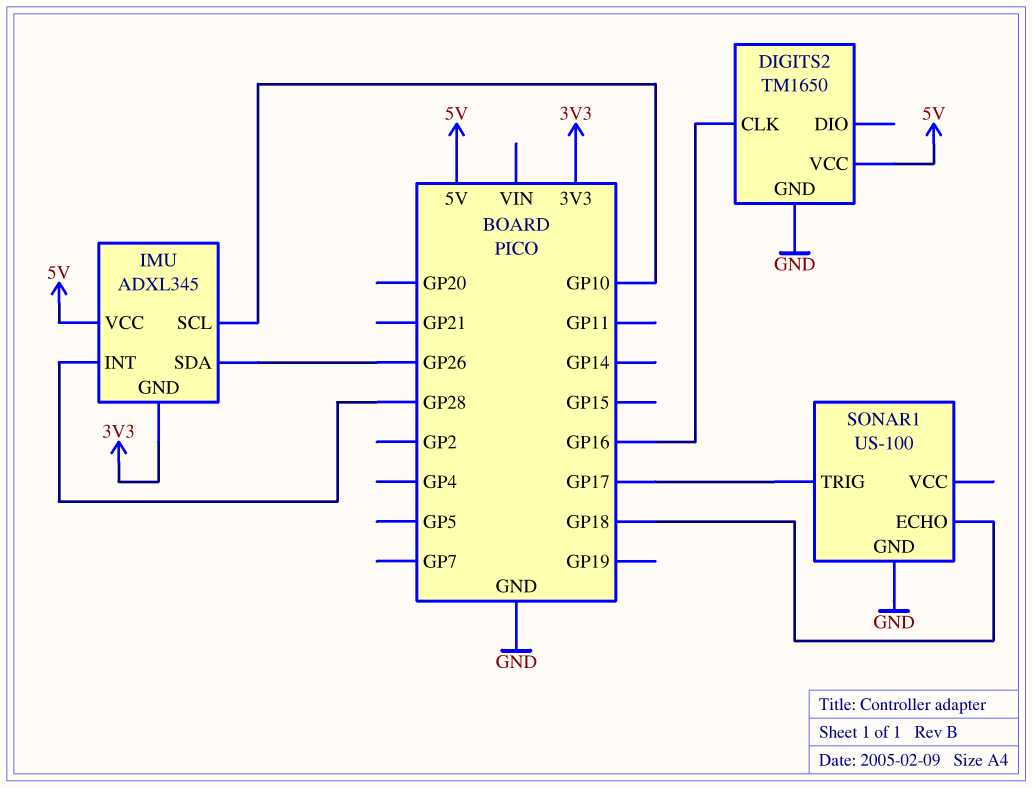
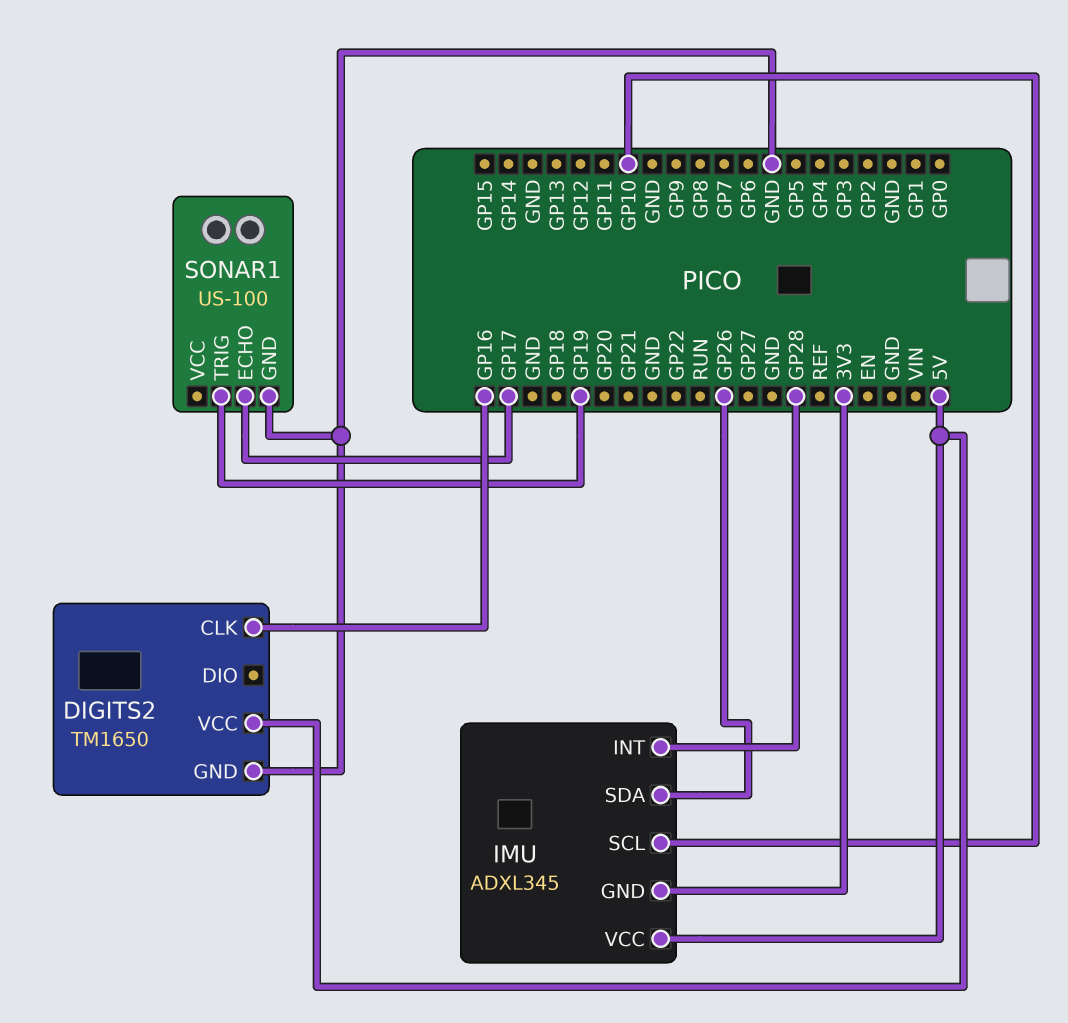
SONAR1 pin ECHO: GP18 -> GP17
SONAR1 pin TRIG: GP17 -> GP19

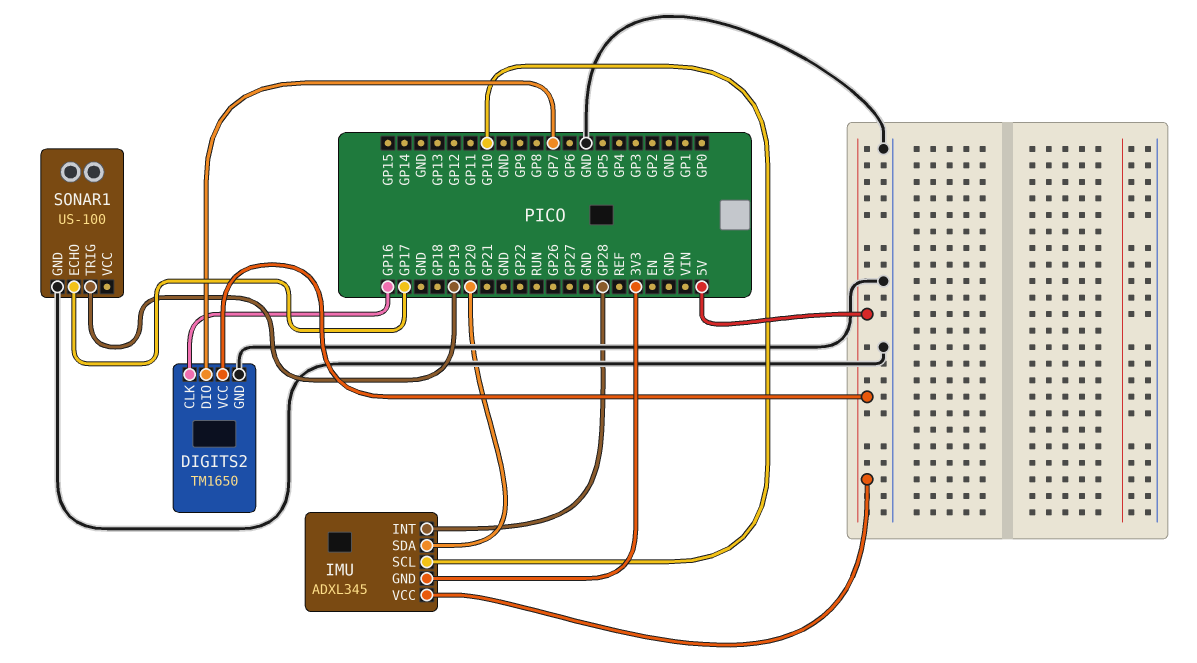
DIGITS2 pin DIO: none -> GP7
IMU pin SDA: GP26 -> GP20

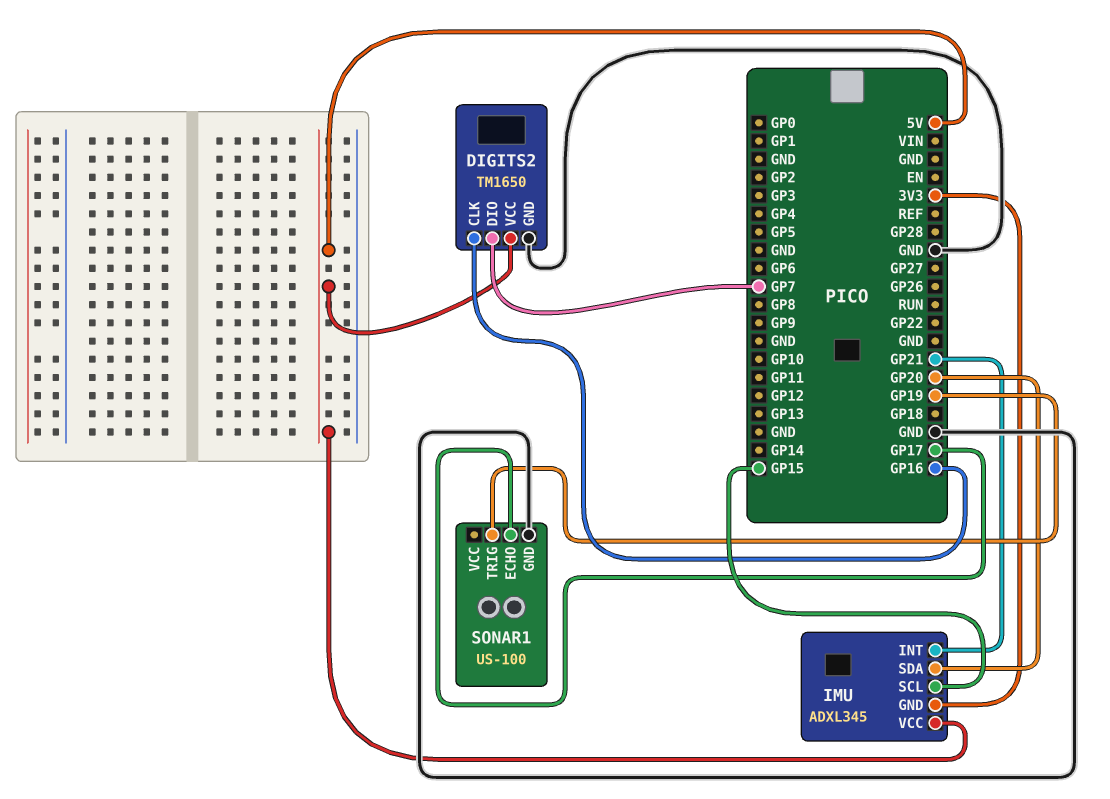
IMU pin INT: GP28 -> GP21
IMU pin SCL: GP10 -> GP15

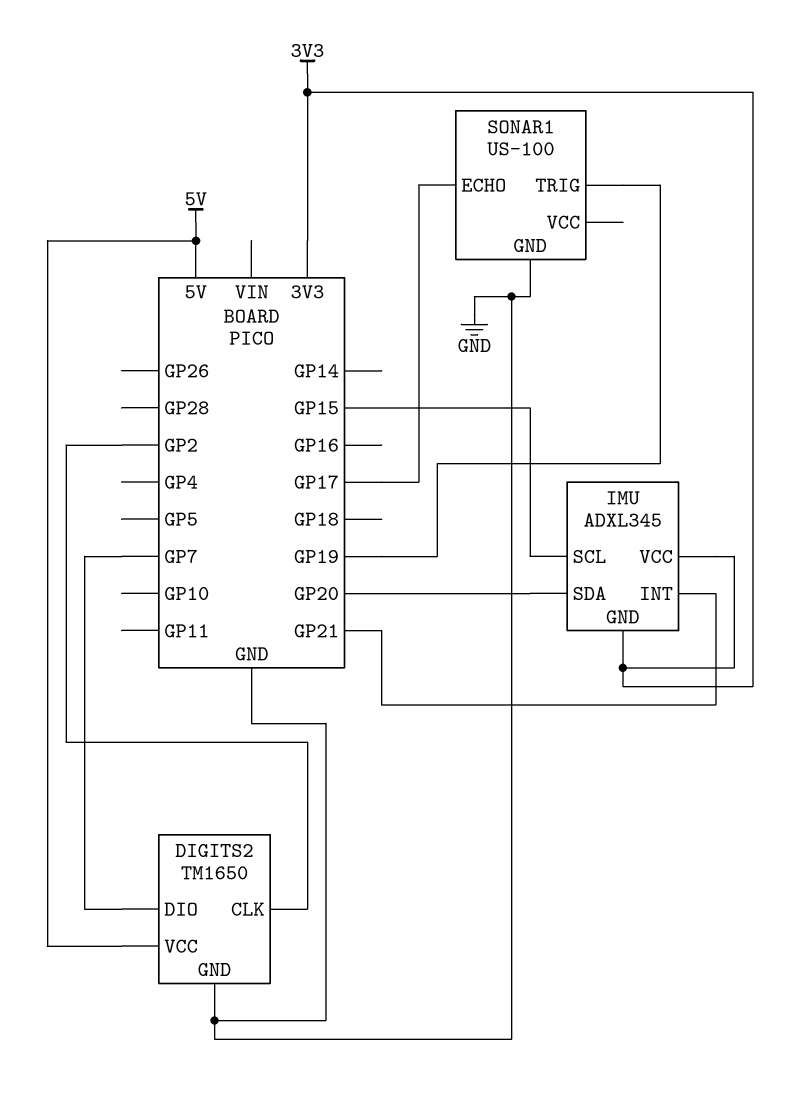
DIGITS2 pin CLK: GP16 -> GP2
IMU pin VCC: 5V -> 3V3

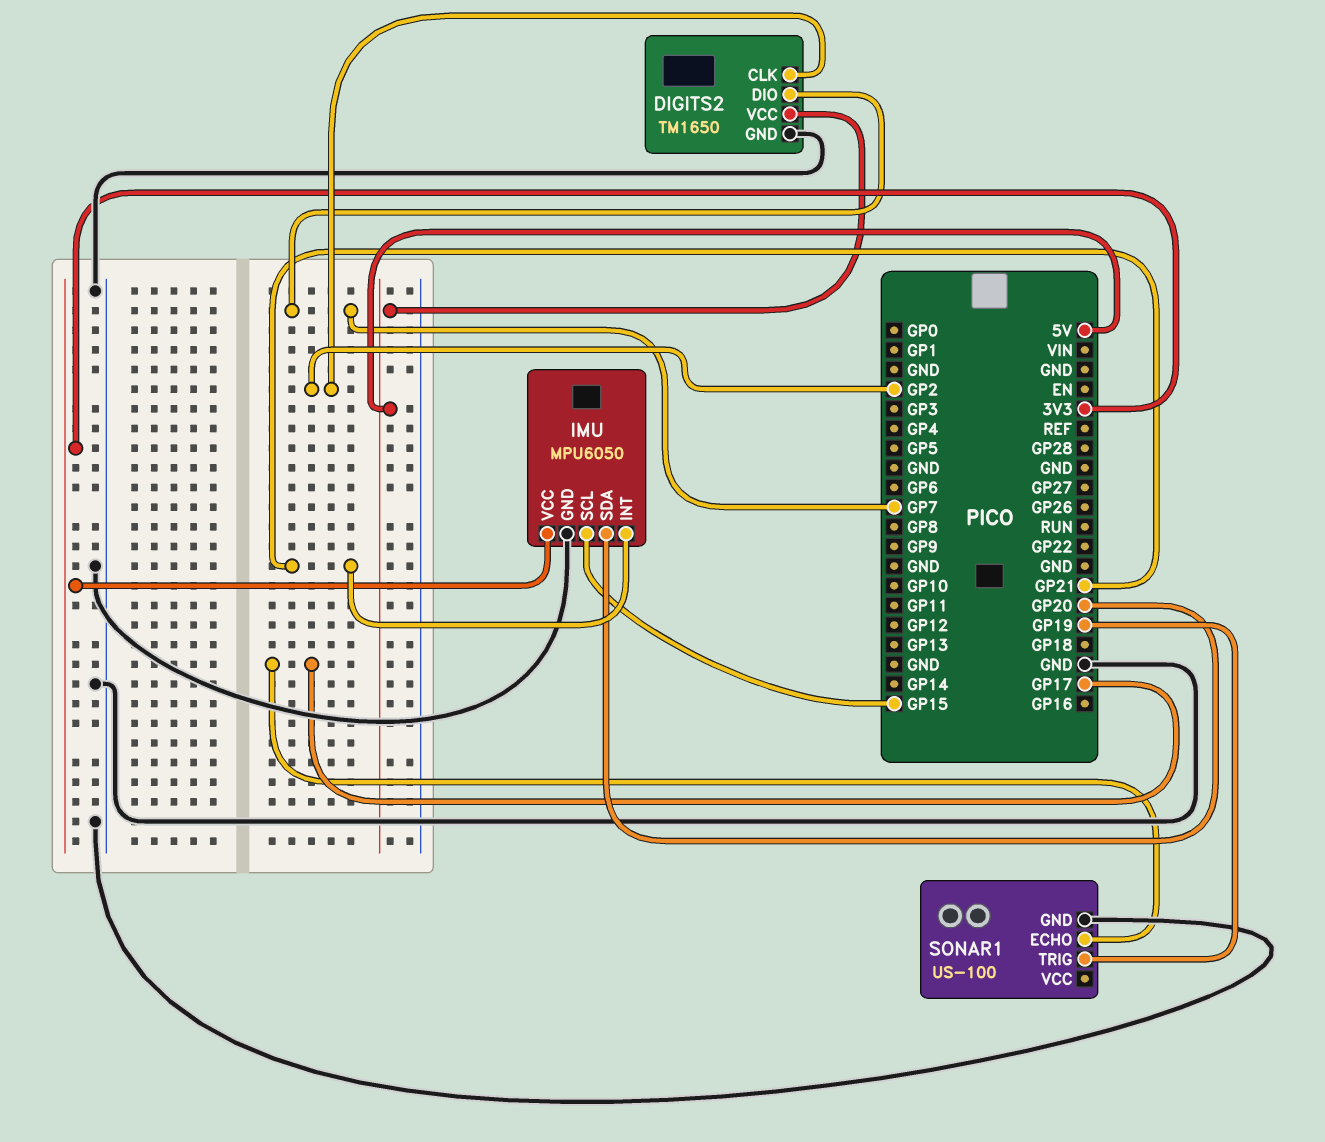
IMU: ADXL345 -> MPU6050
IMU pin GND: 3V3 -> GND

